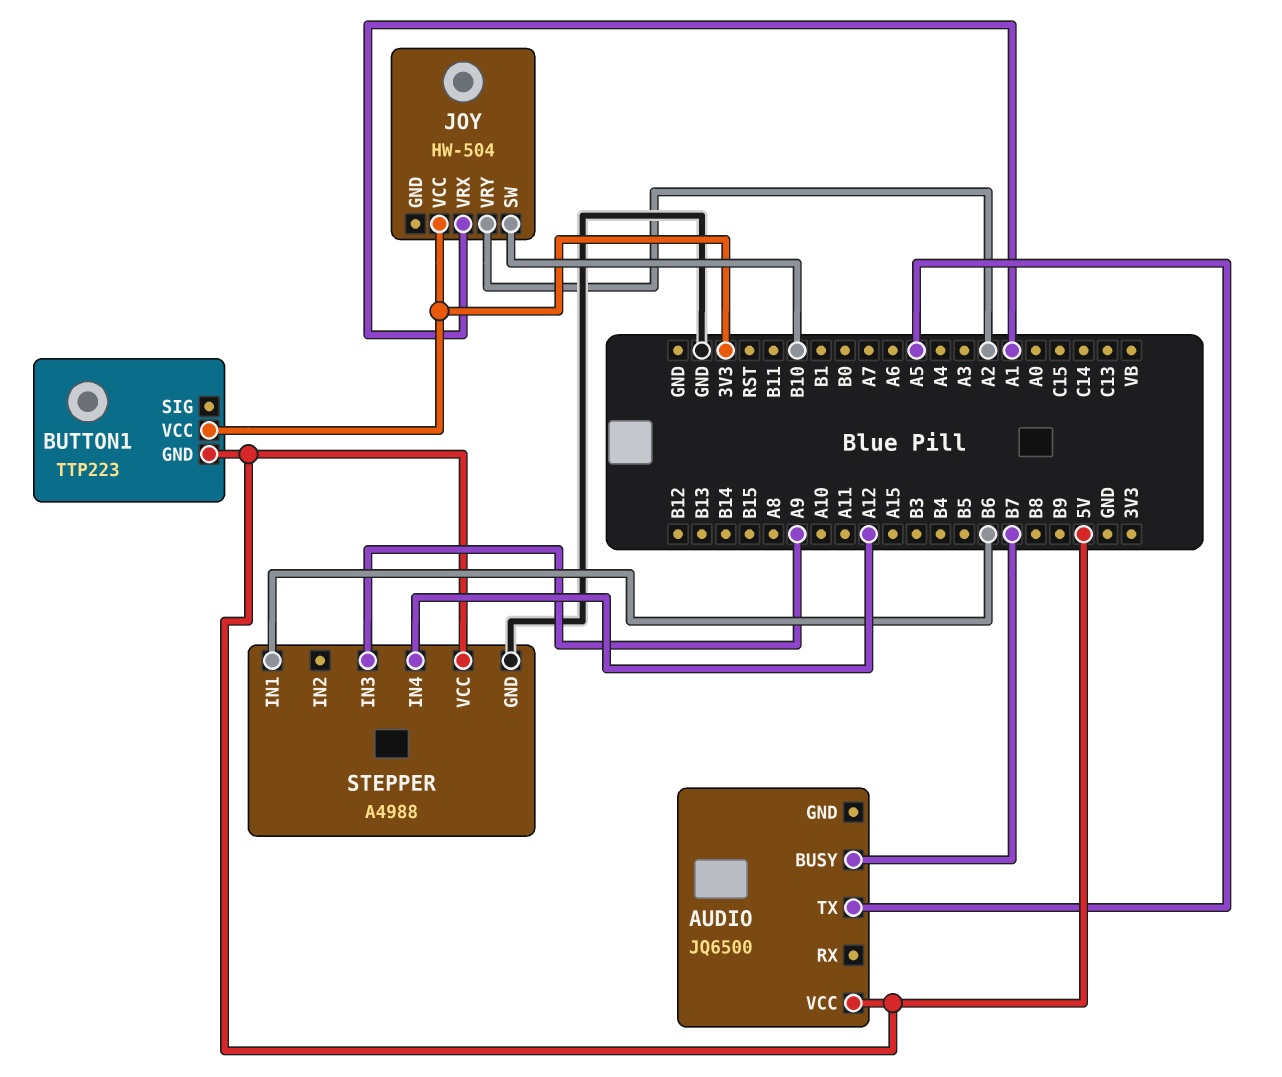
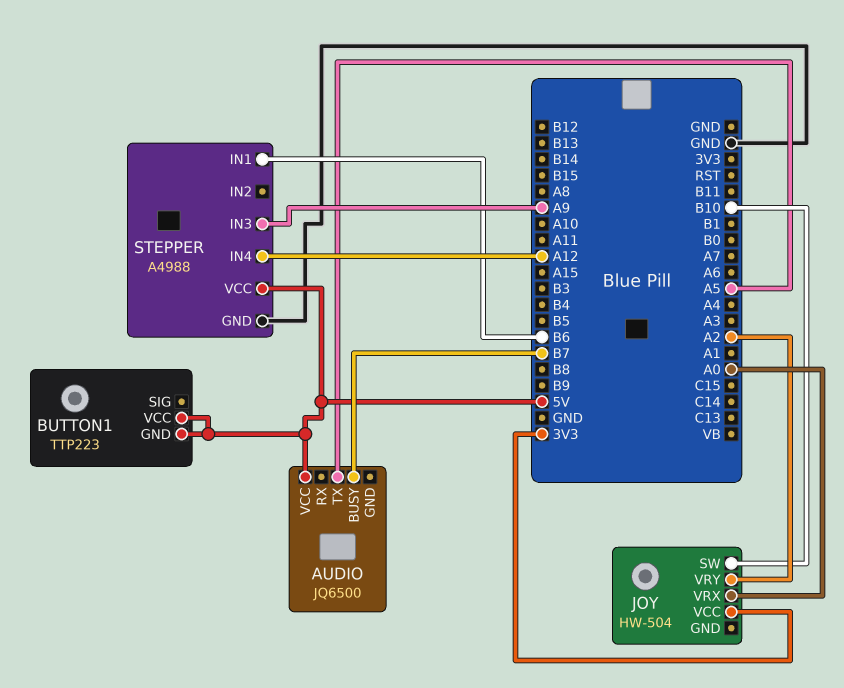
BUTTON1 pin VCC: 3V3 -> 5V
JOY pin VRX: A1 -> A0

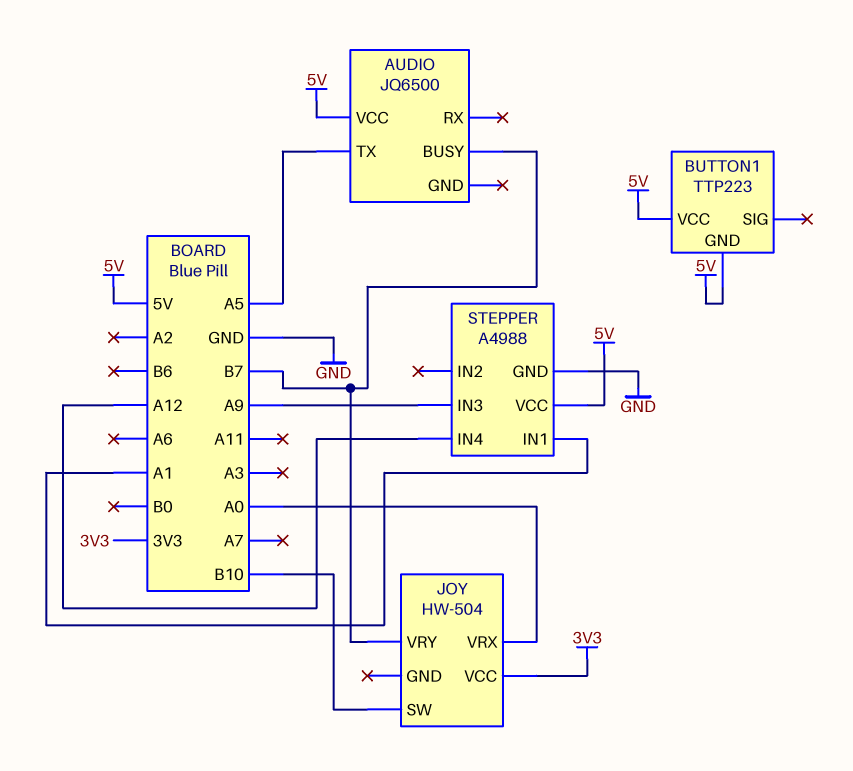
JOY pin VRY: A2 -> B7
STEPPER pin IN1: B6 -> A1

